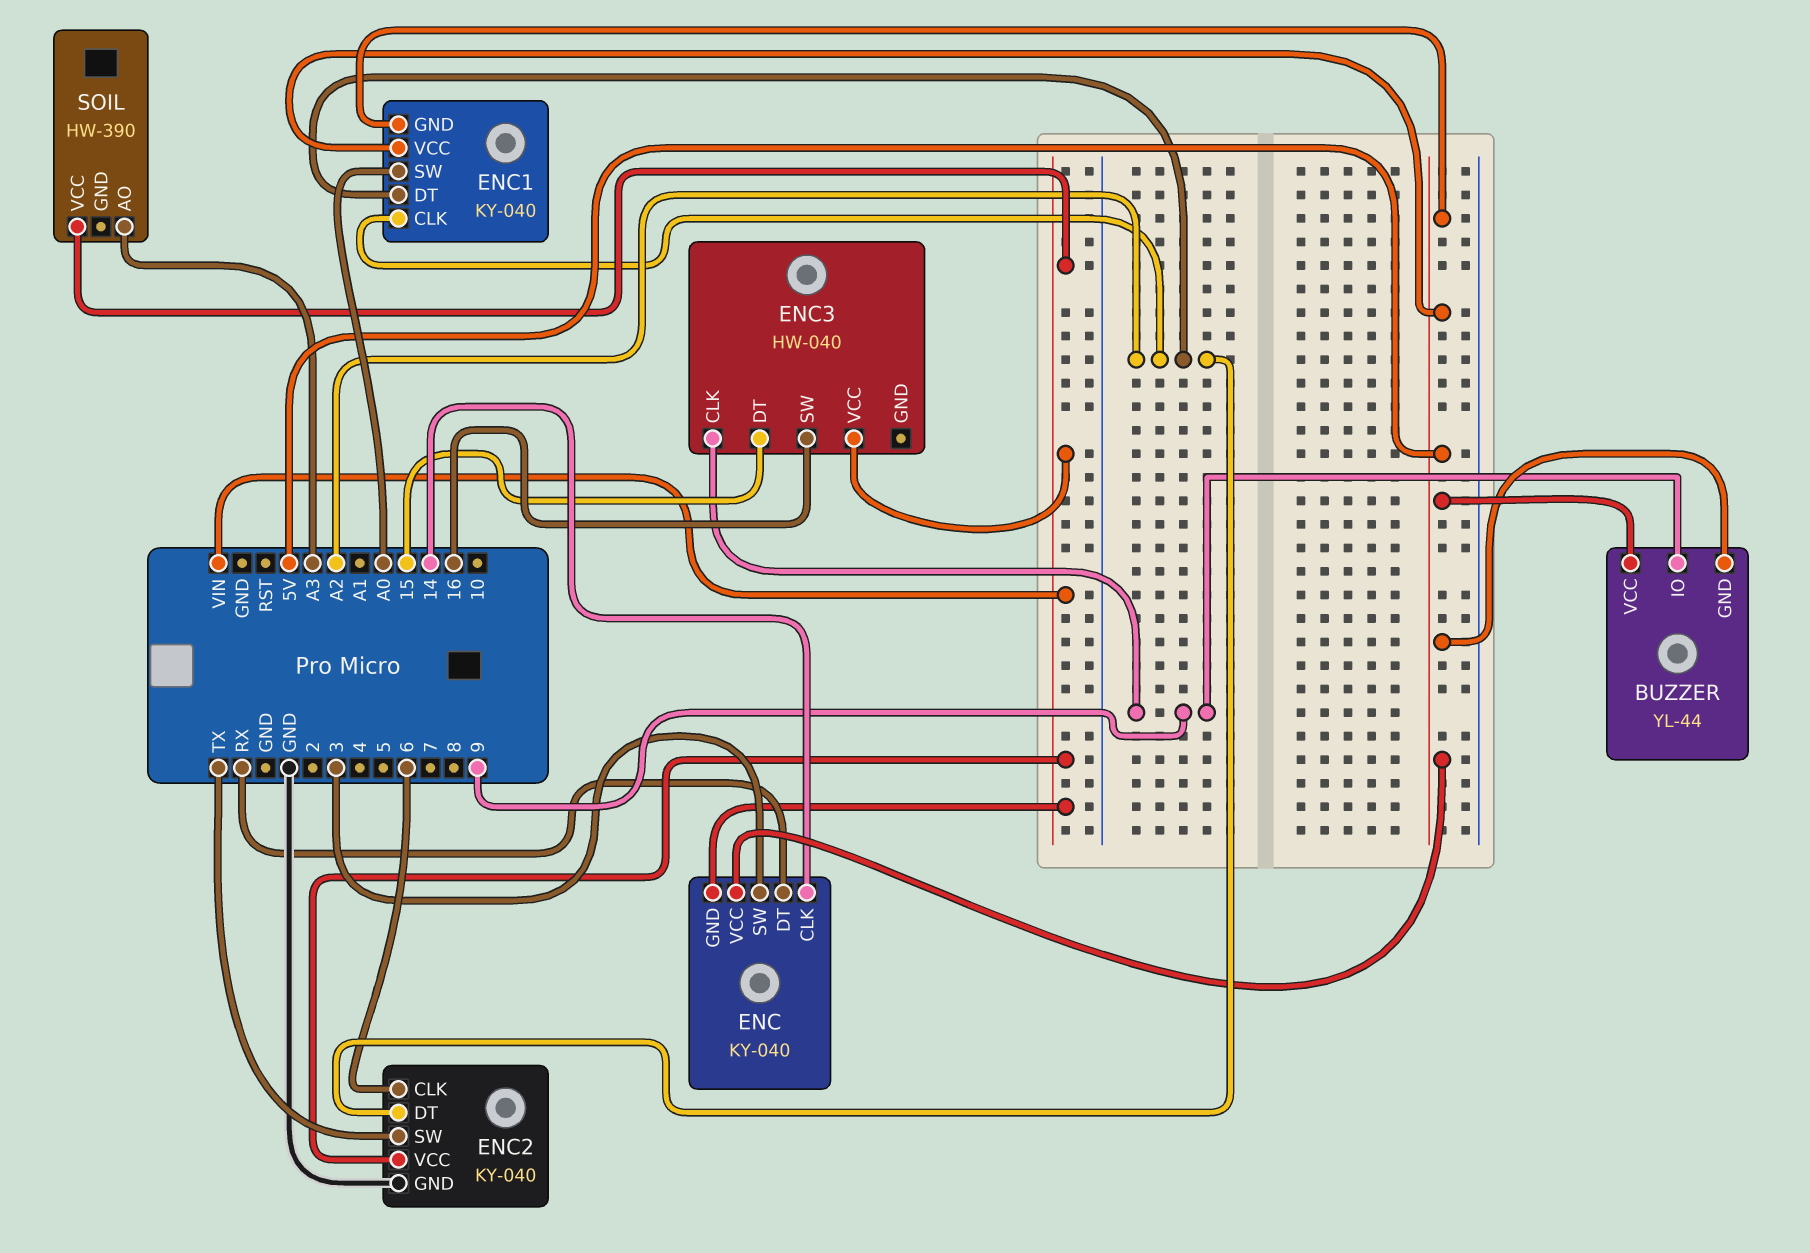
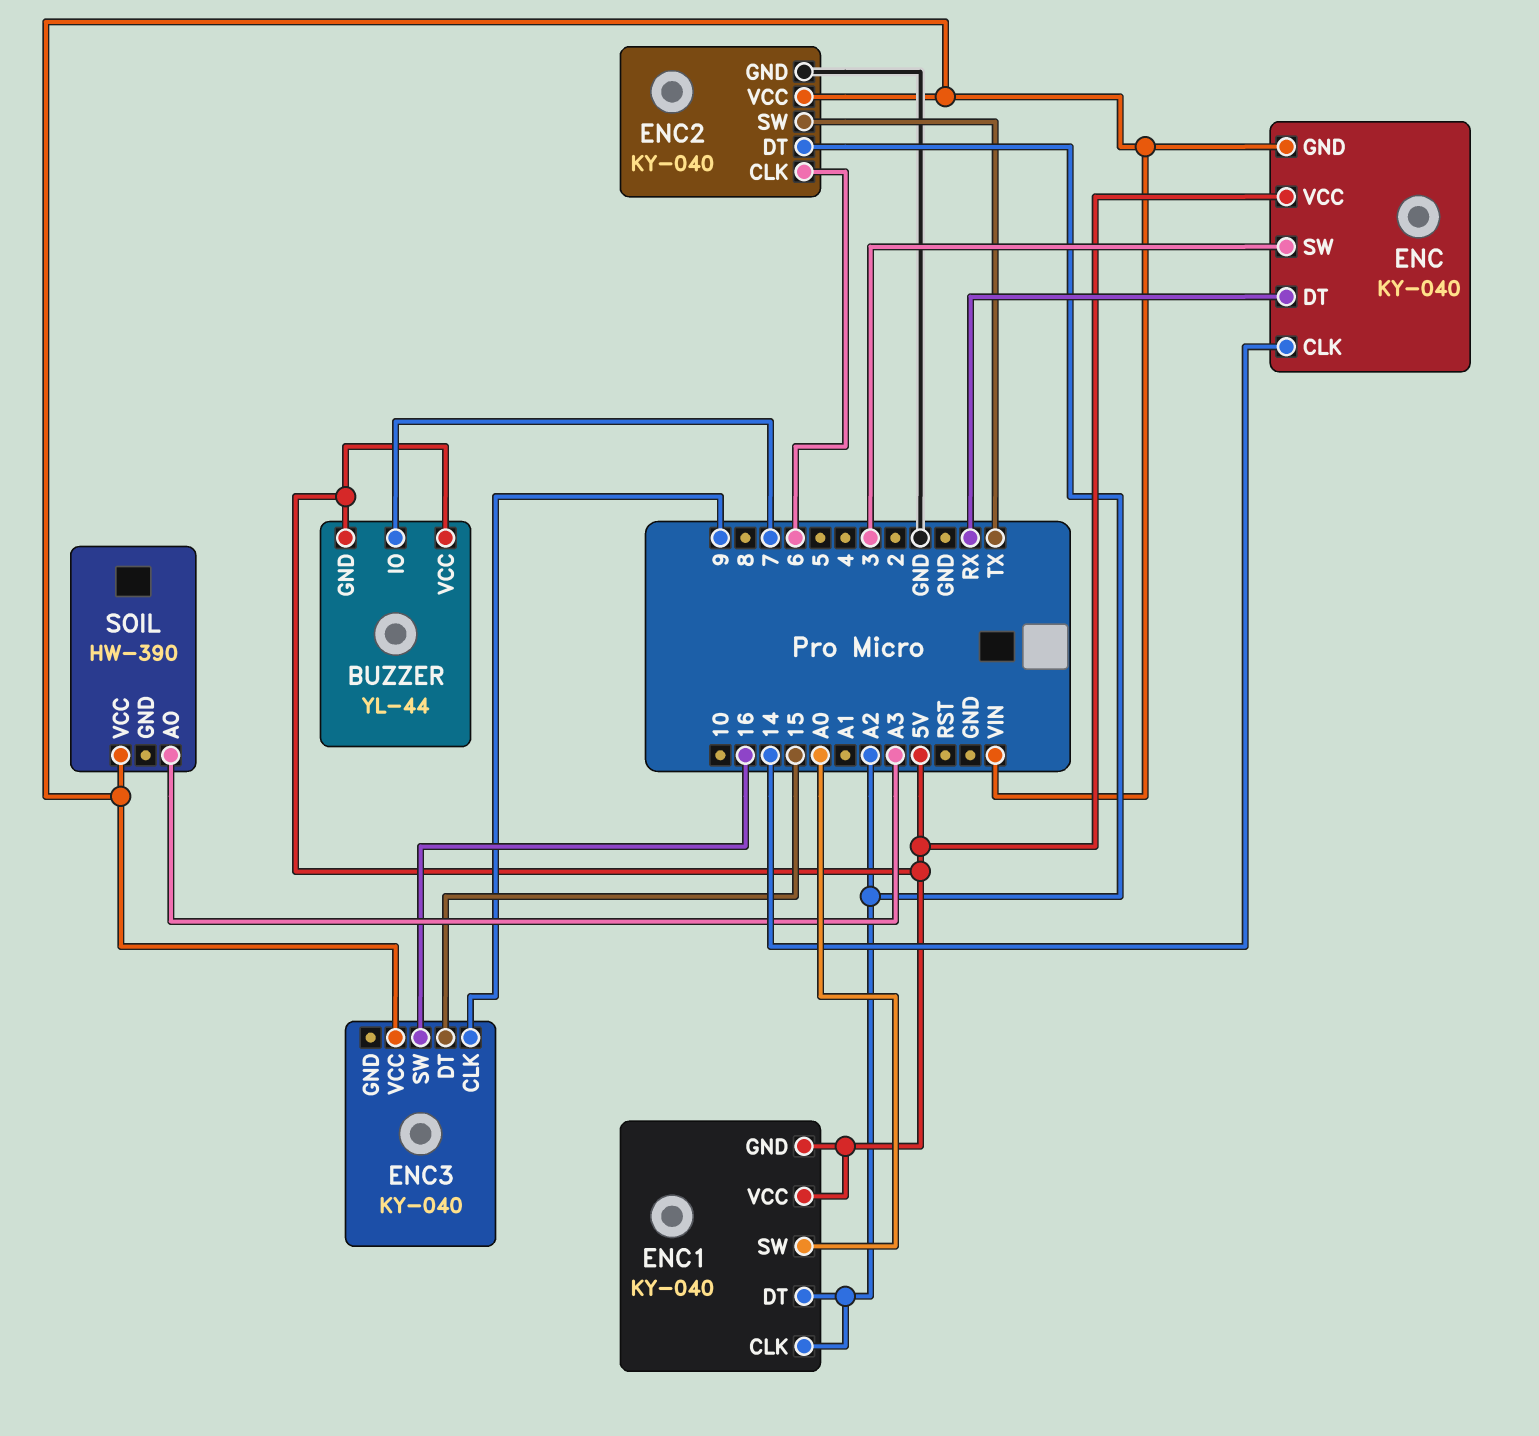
BUZZER pin IO: 9 -> 7
ENC3: HW-040 -> KY-040

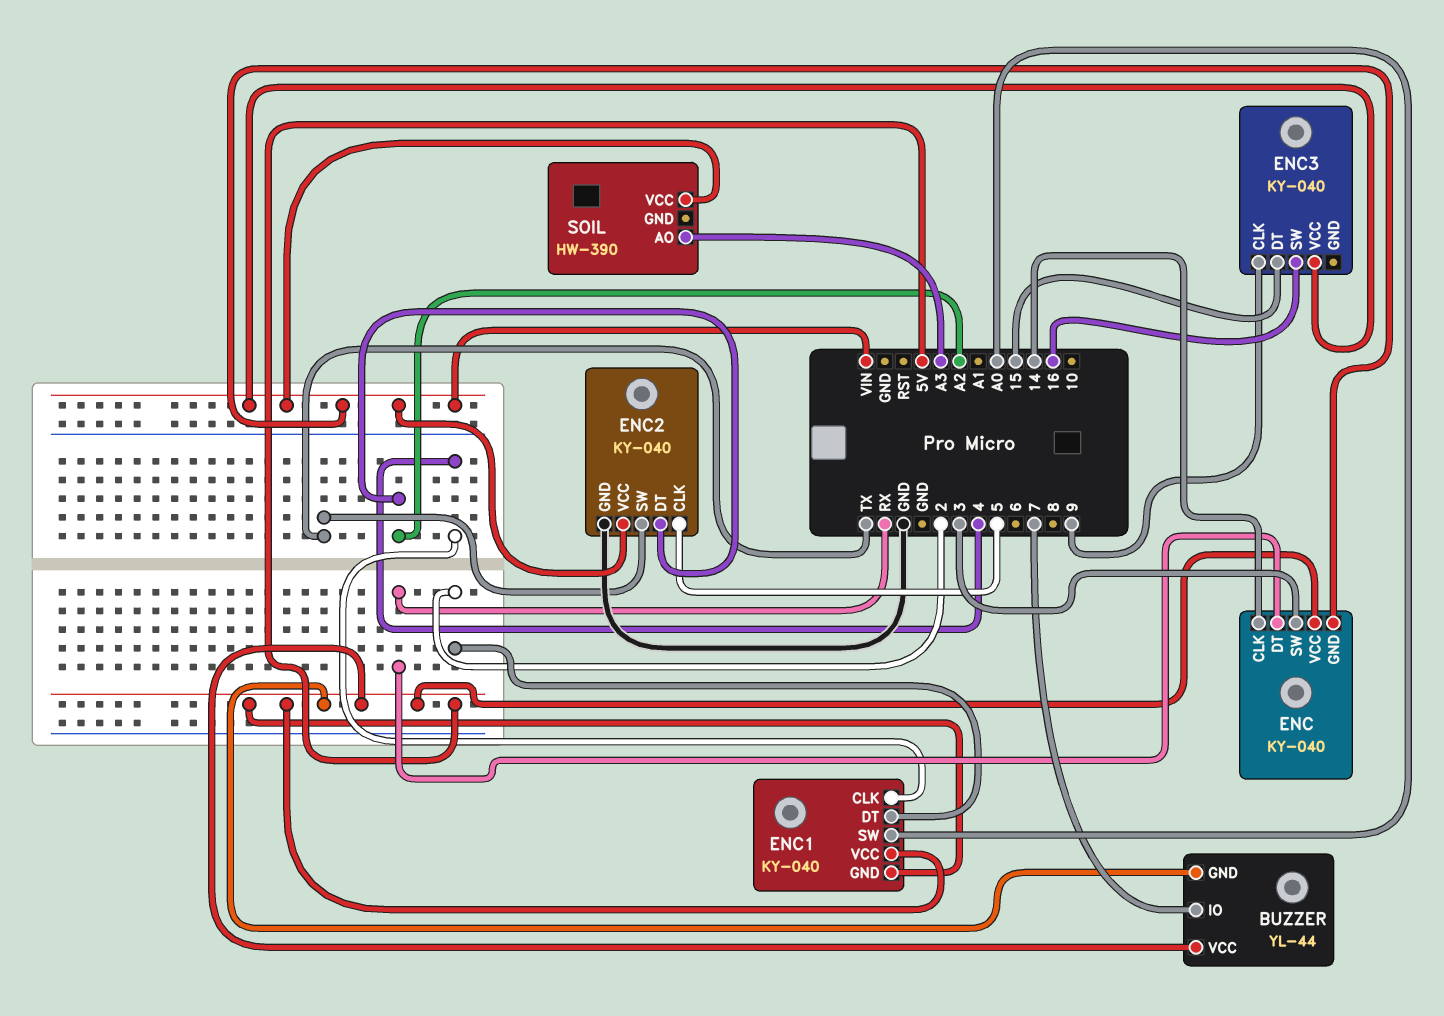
ENC1 pin CLK: A2 -> 4
ENC1 pin DT: A2 -> 2
ENC2 pin CLK: 6 -> 5

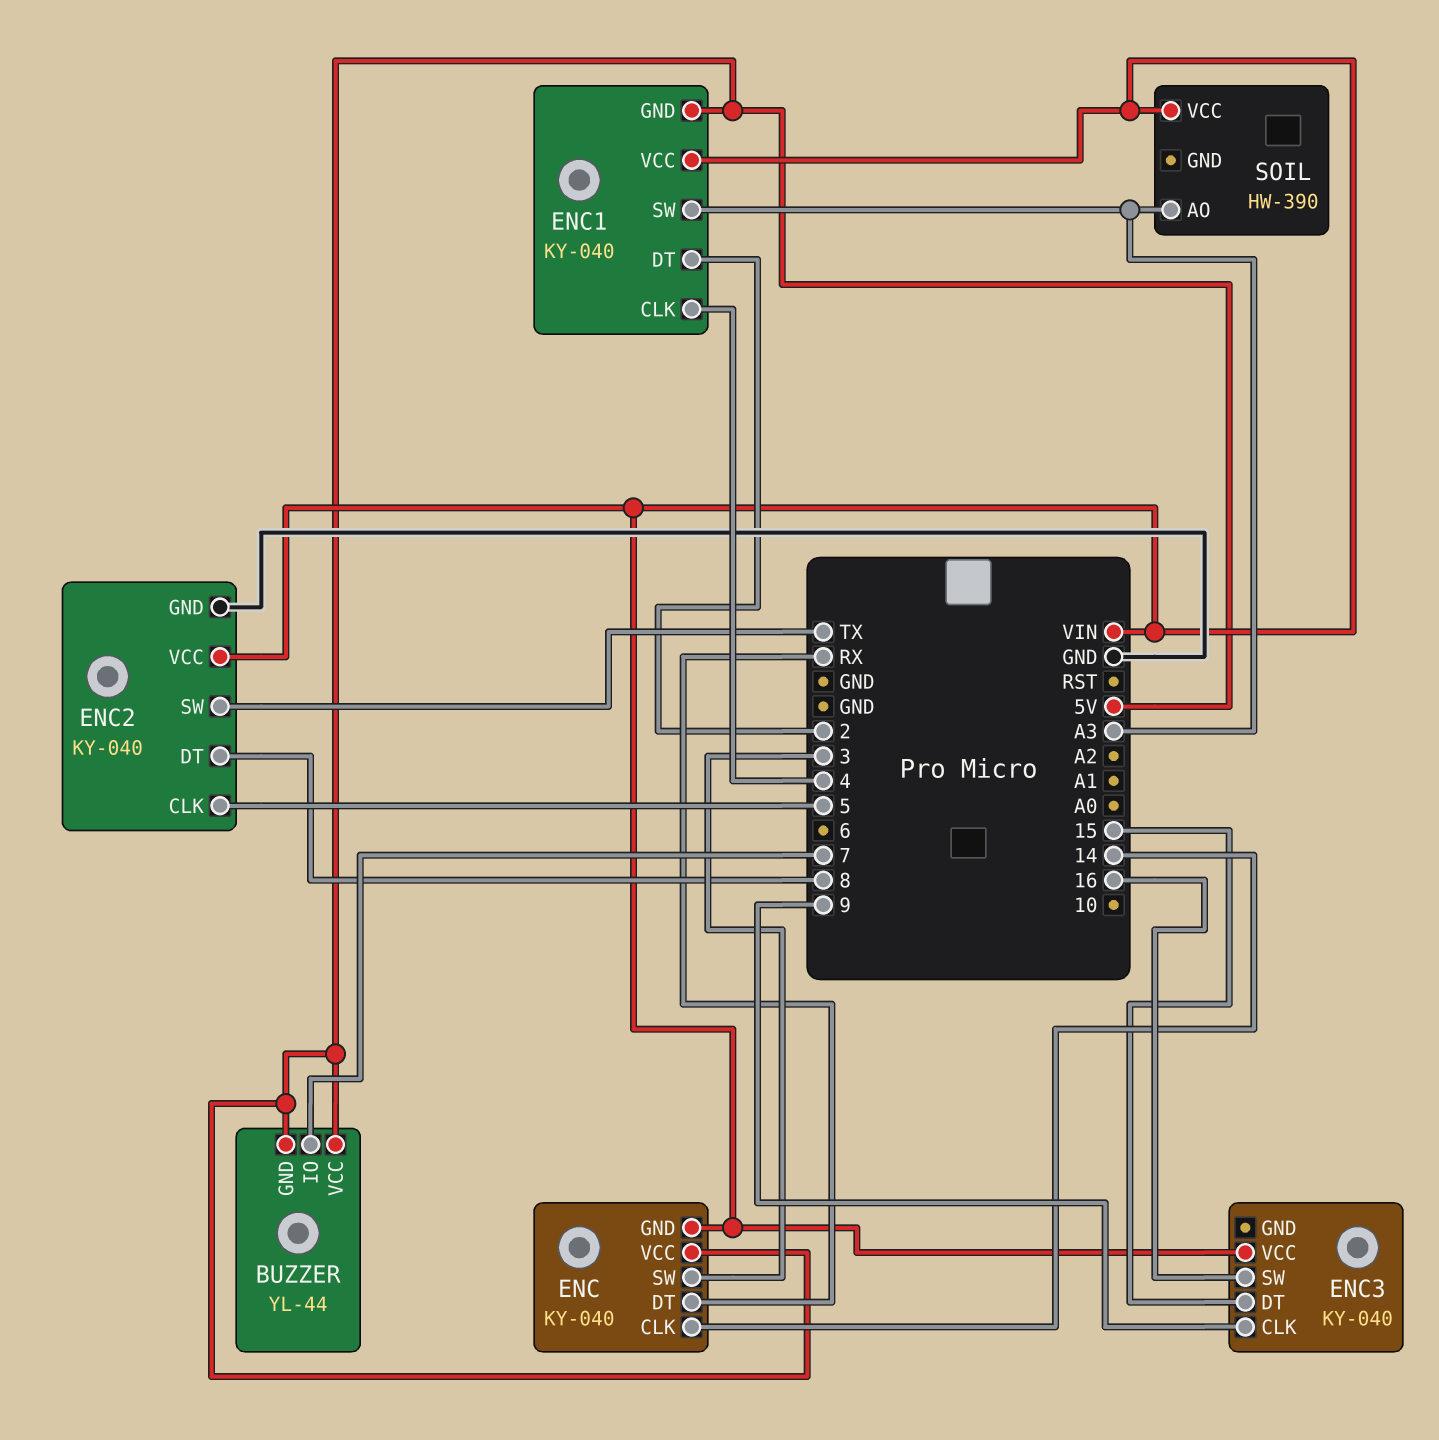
ENC1 pin SW: A0 -> A3
ENC1 pin VCC: 5V -> VIN
ENC2 pin DT: A2 -> 8

